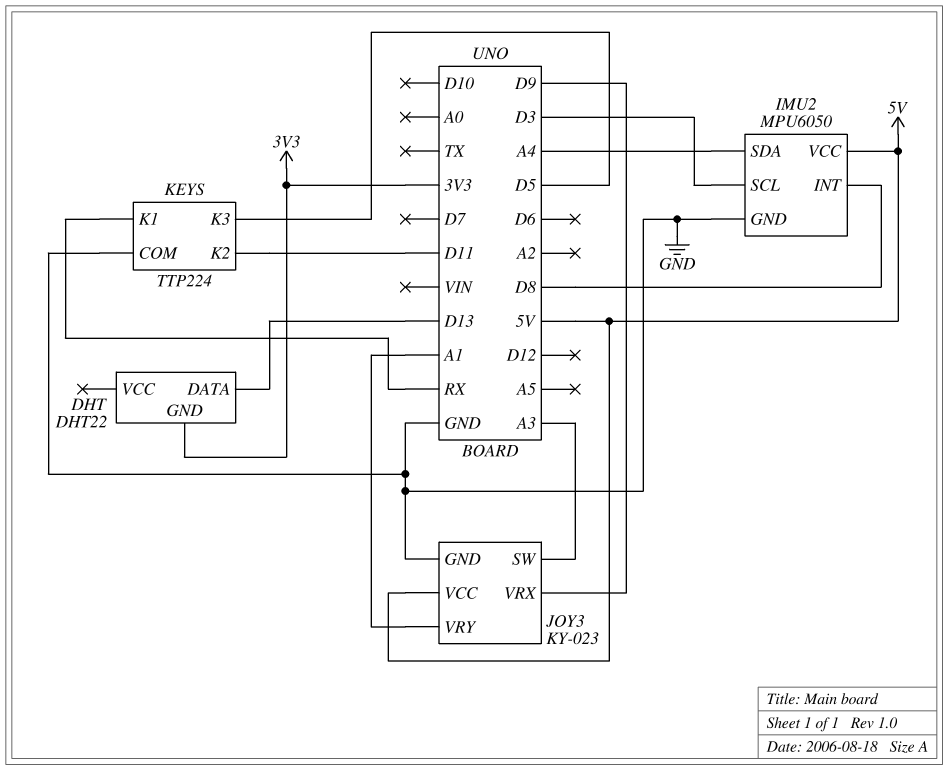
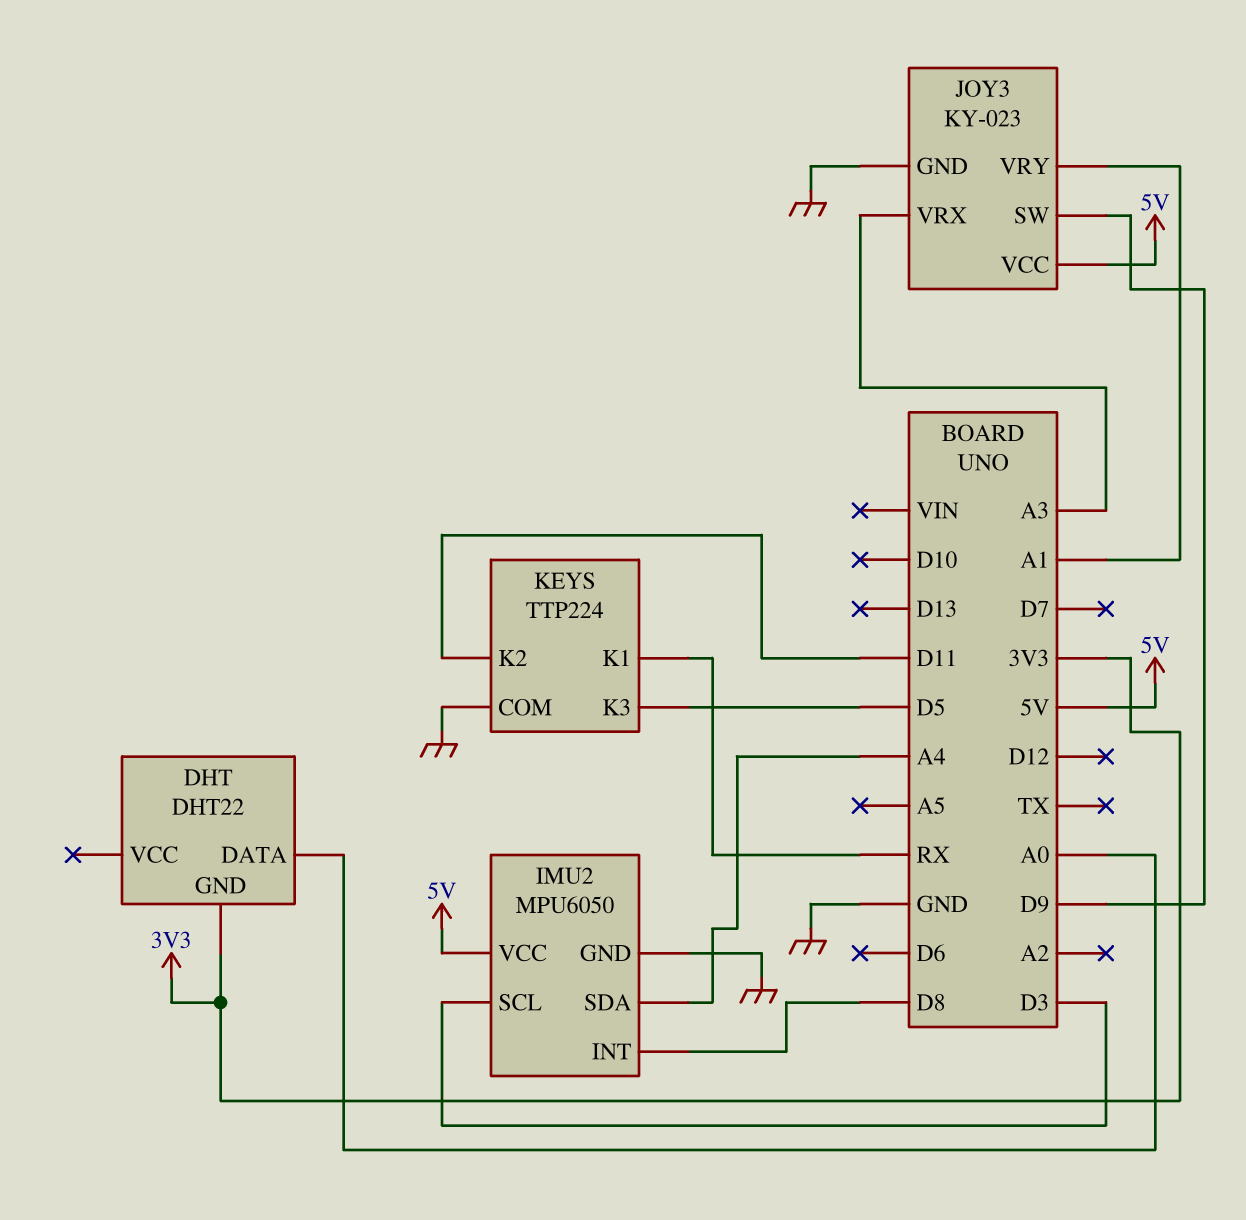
DHT pin DATA: D13 -> A0
JOY3 pin SW: A3 -> D9
JOY3 pin VRX: D9 -> A3

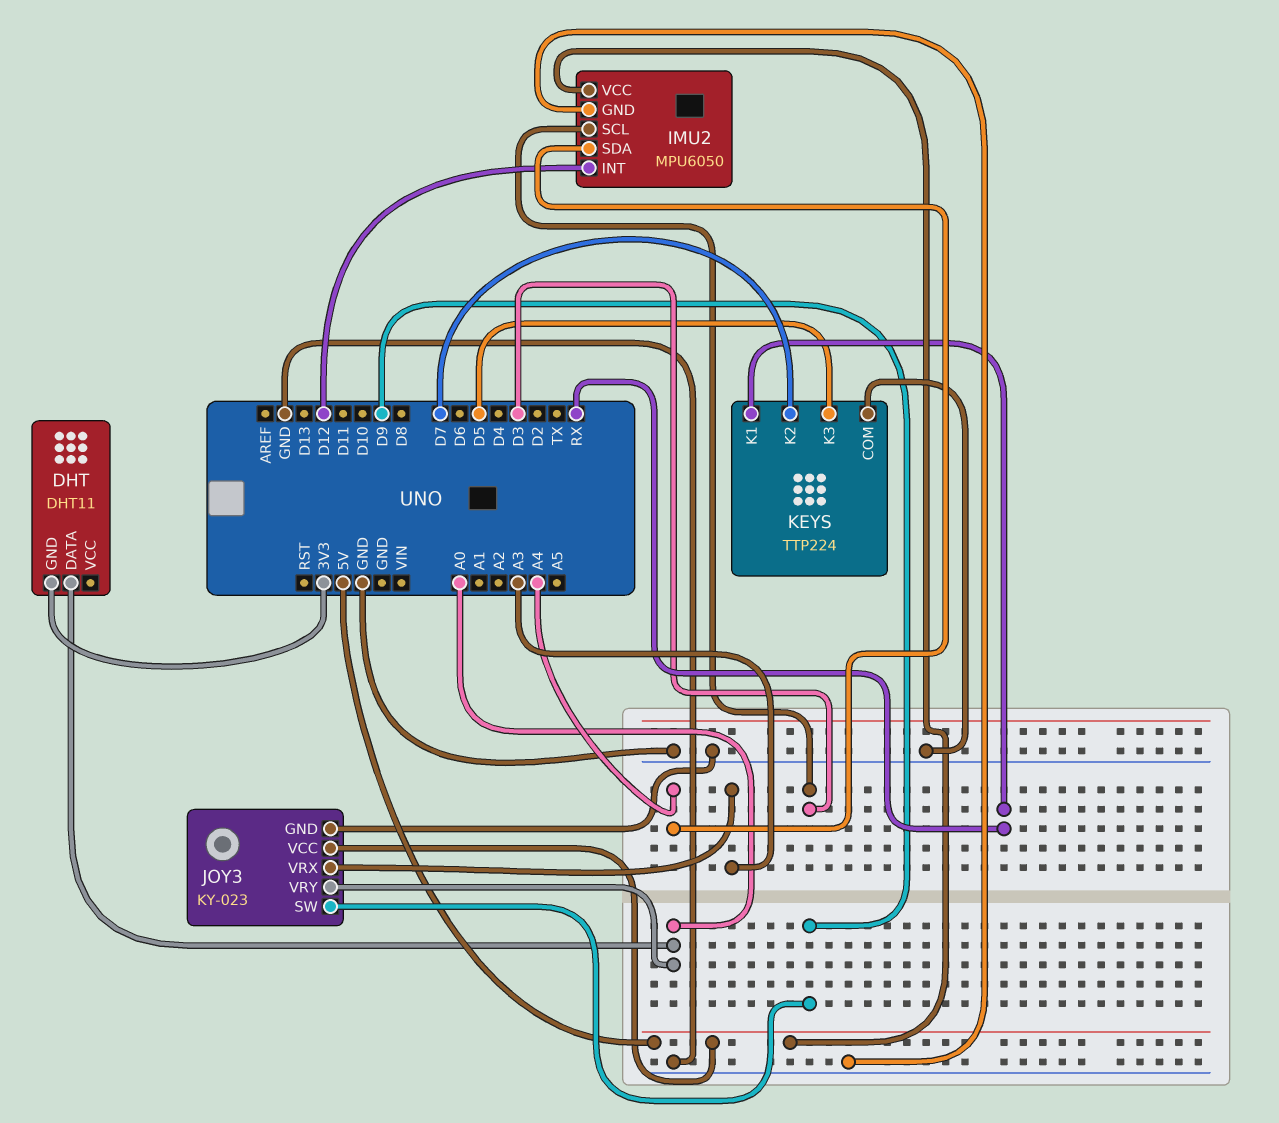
DHT: DHT22 -> DHT11
IMU2 pin INT: D8 -> D12
JOY3 pin VRY: A1 -> A0
KEYS pin K2: D11 -> D7

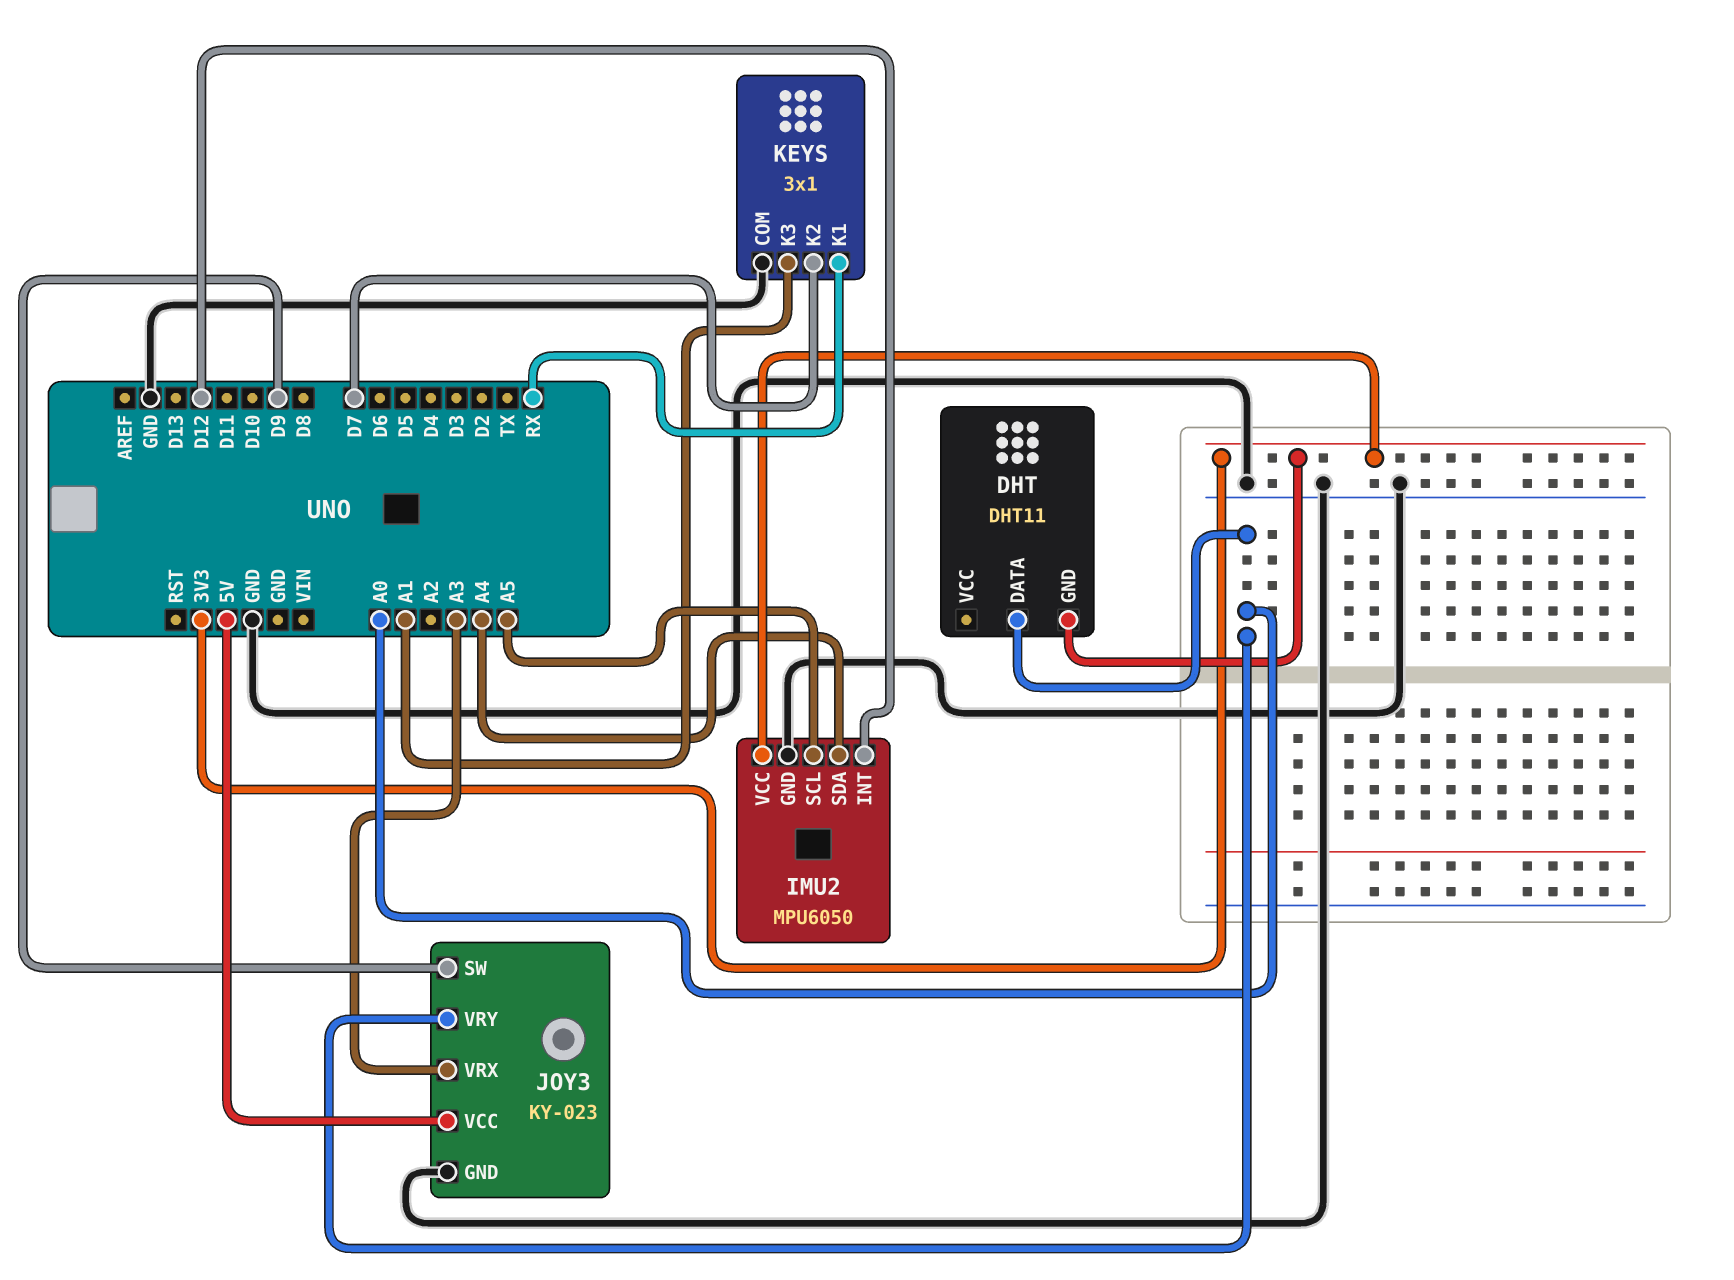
IMU2 pin SCL: D3 -> A5
IMU2 pin VCC: 5V -> 3V3
KEYS: TTP224 -> 3x1
KEYS pin K3: D5 -> A1

